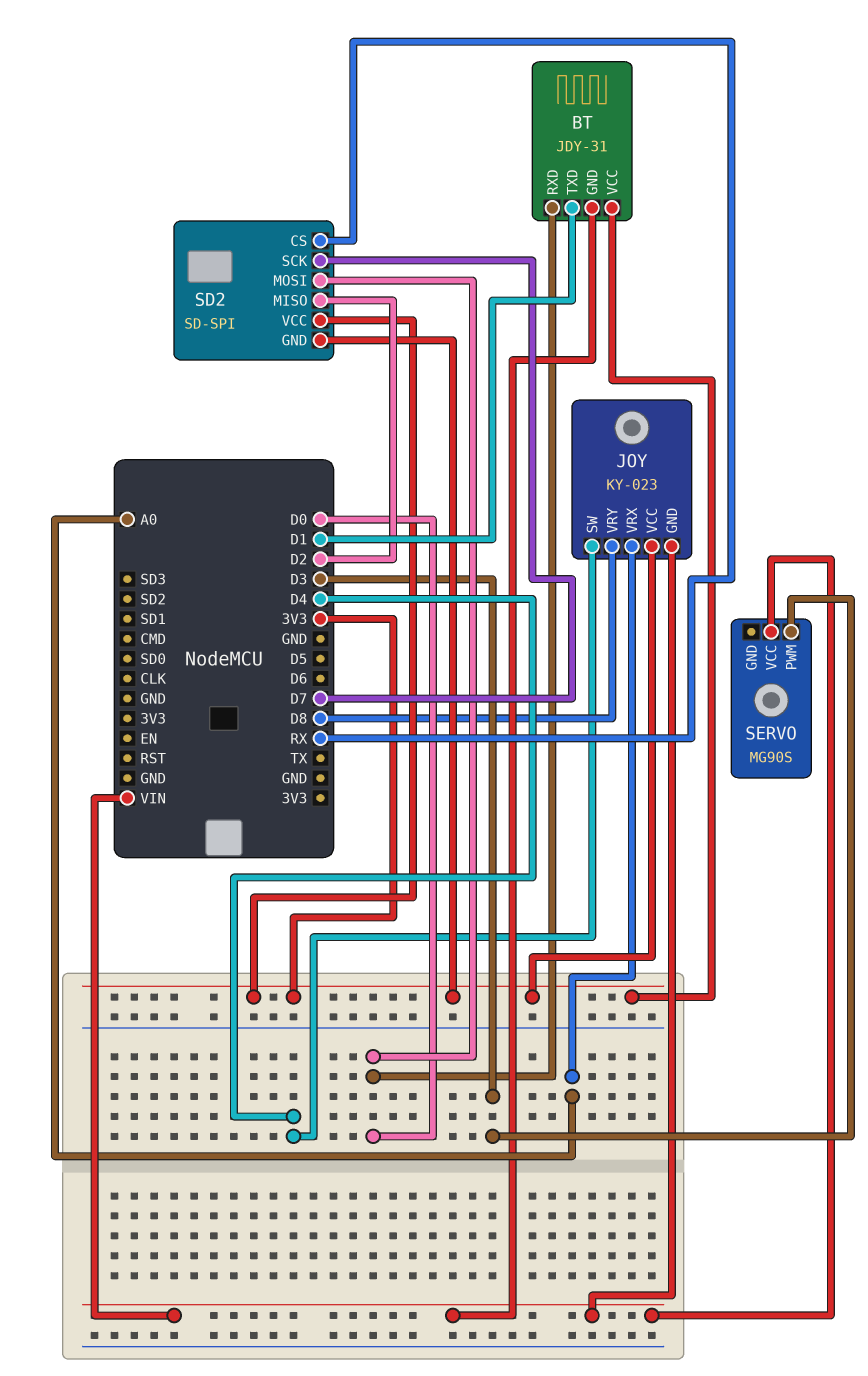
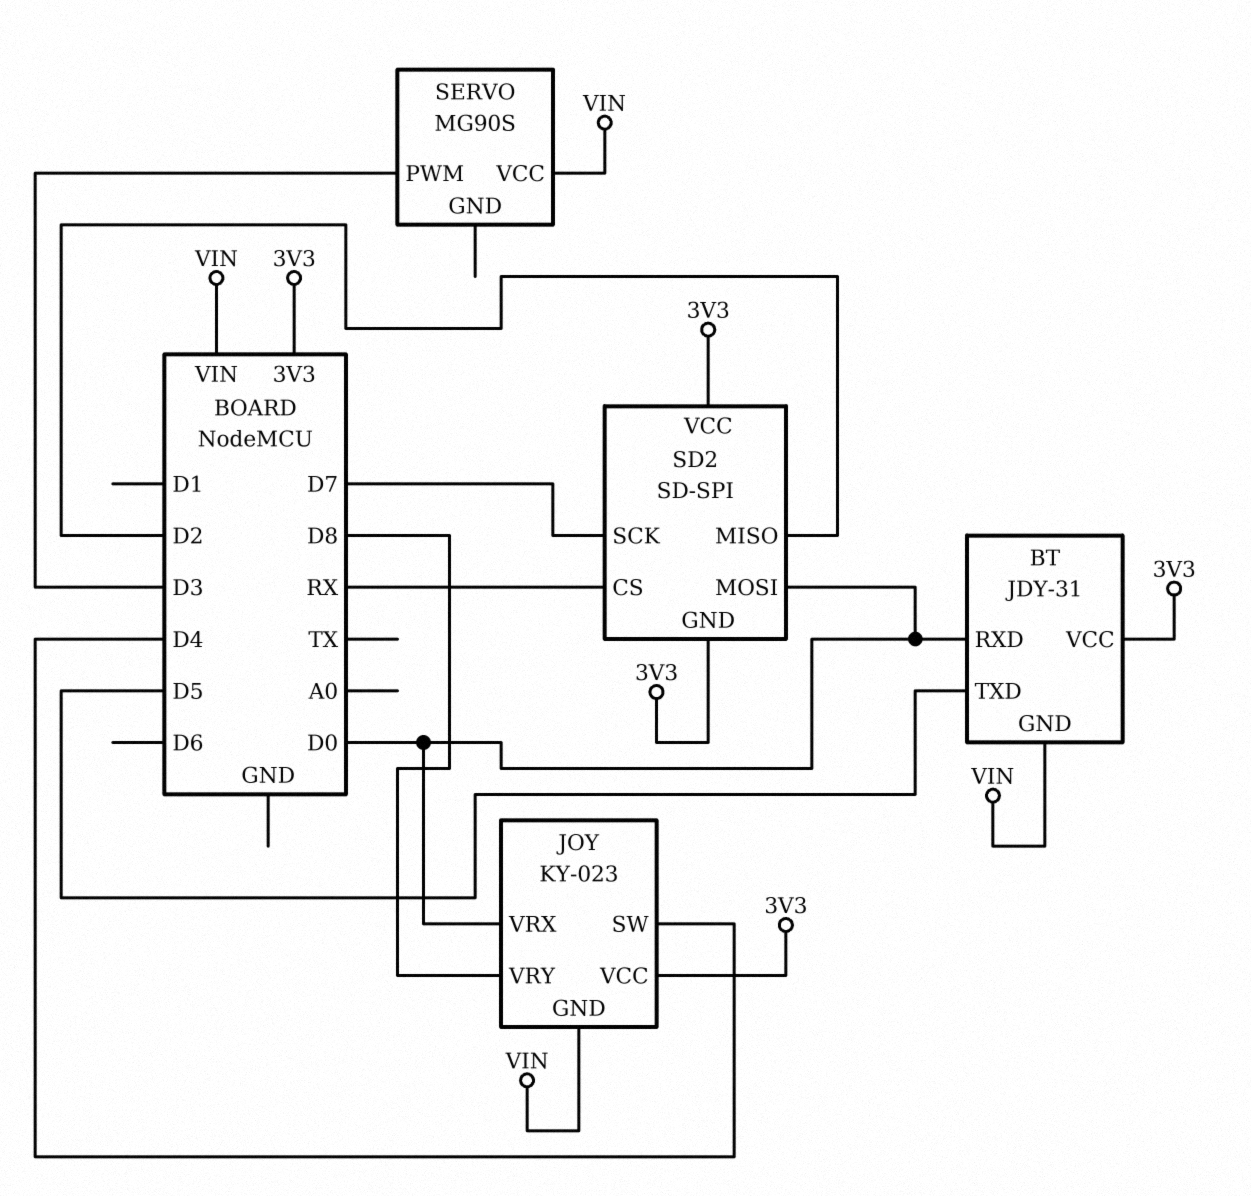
BT pin TXD: D1 -> D5
JOY pin VRX: A0 -> D0

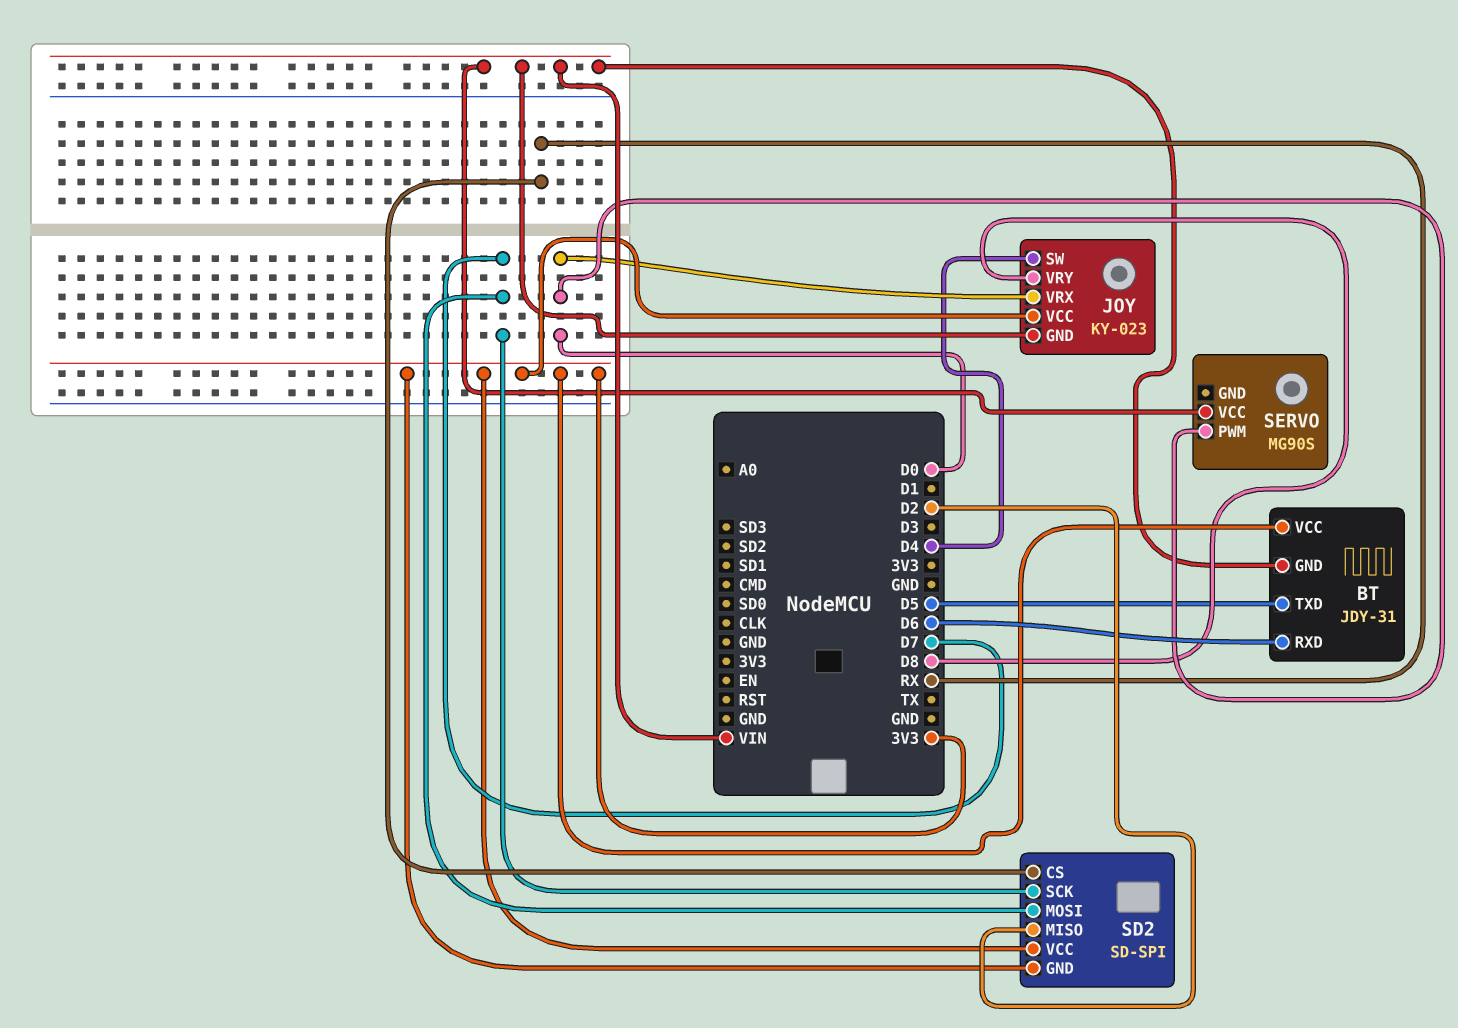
BT pin RXD: D0 -> D6
SD2 pin MOSI: D0 -> D7
SERVO pin PWM: D3 -> D0

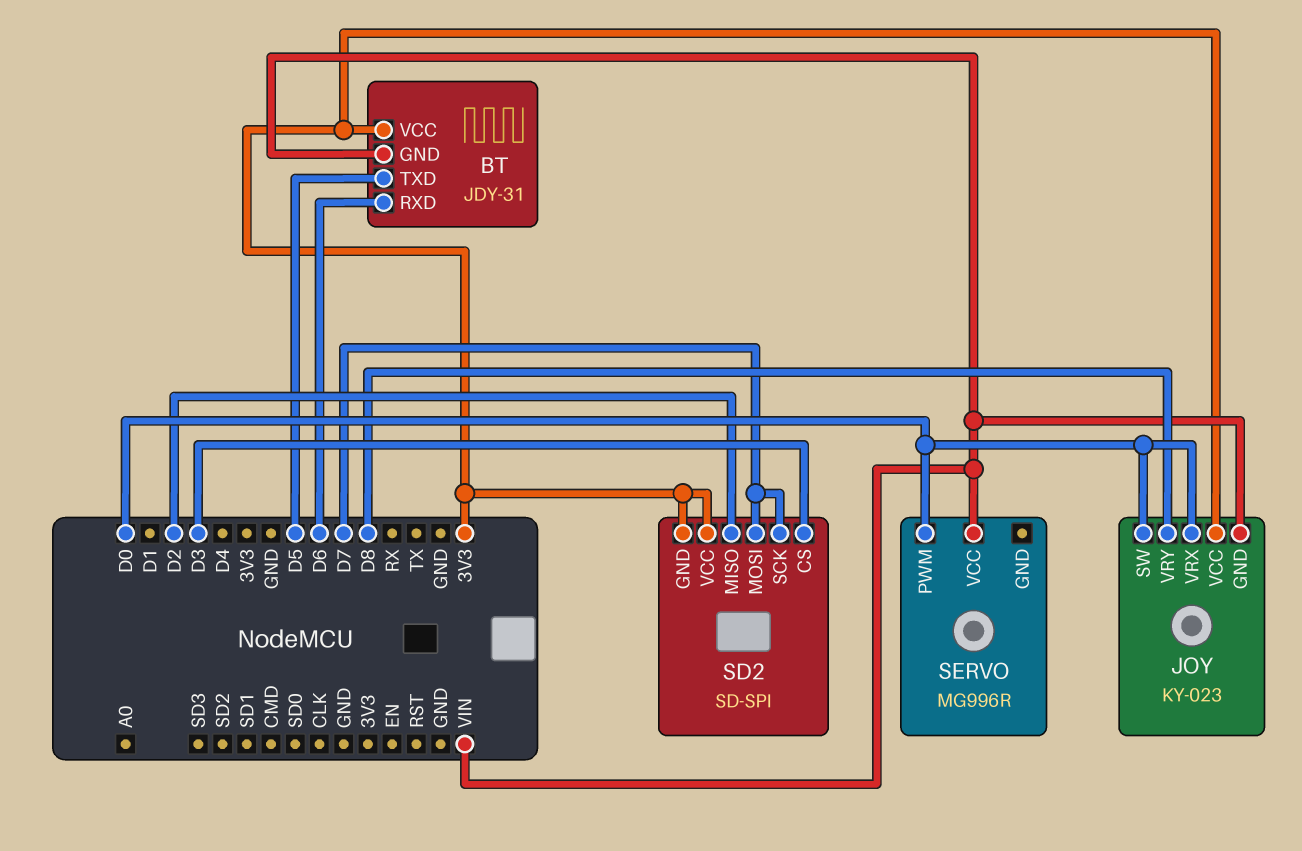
JOY pin SW: D4 -> D0
SD2 pin CS: RX -> D3
SERVO: MG90S -> MG996R

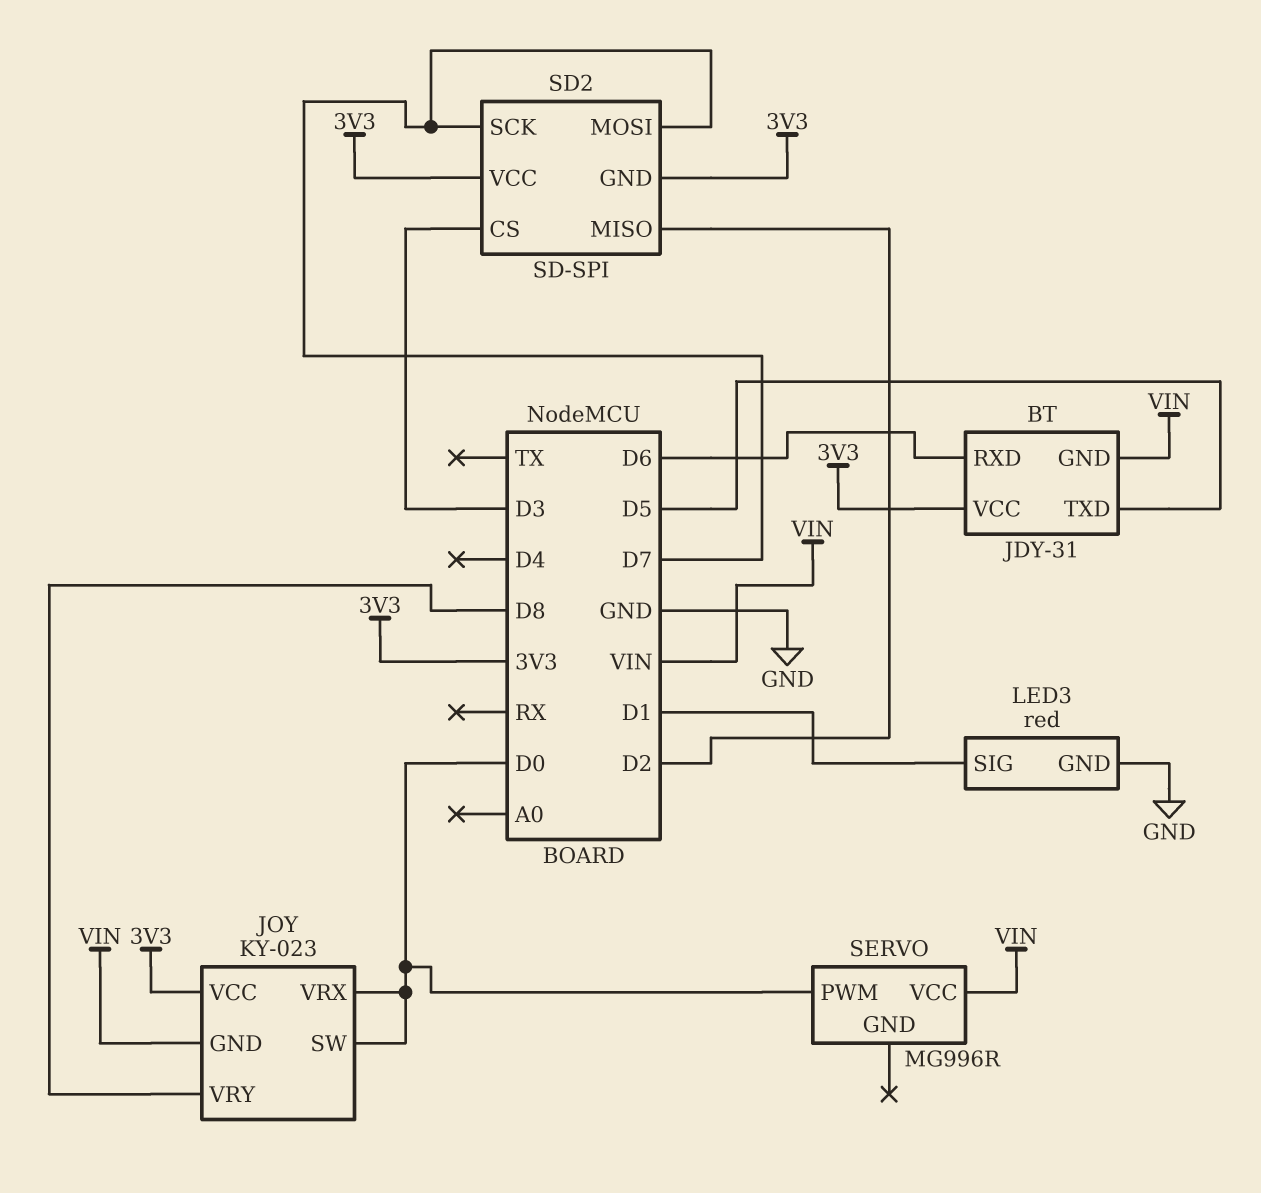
LED3: none -> red
LED3 pin GND: none -> GND
LED3 pin SIG: none -> D1

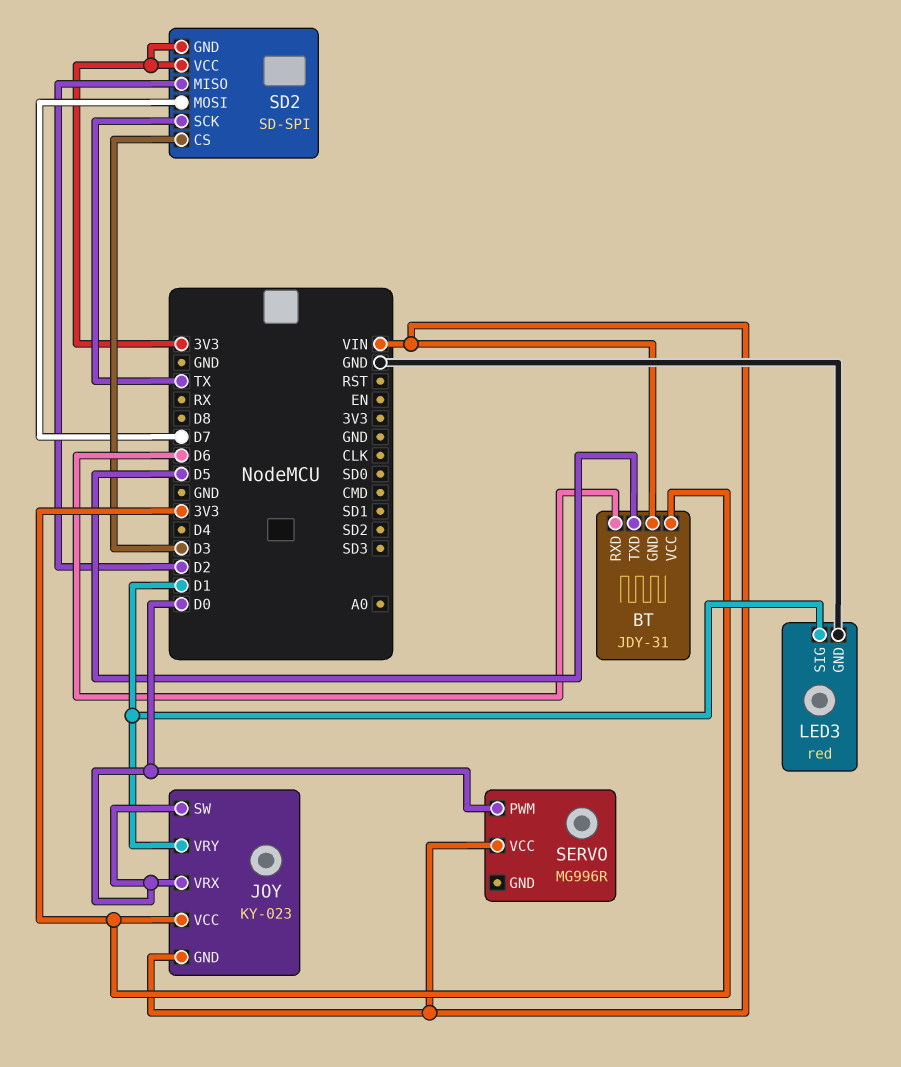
JOY pin VRY: D8 -> D1
SD2 pin SCK: D7 -> TX

